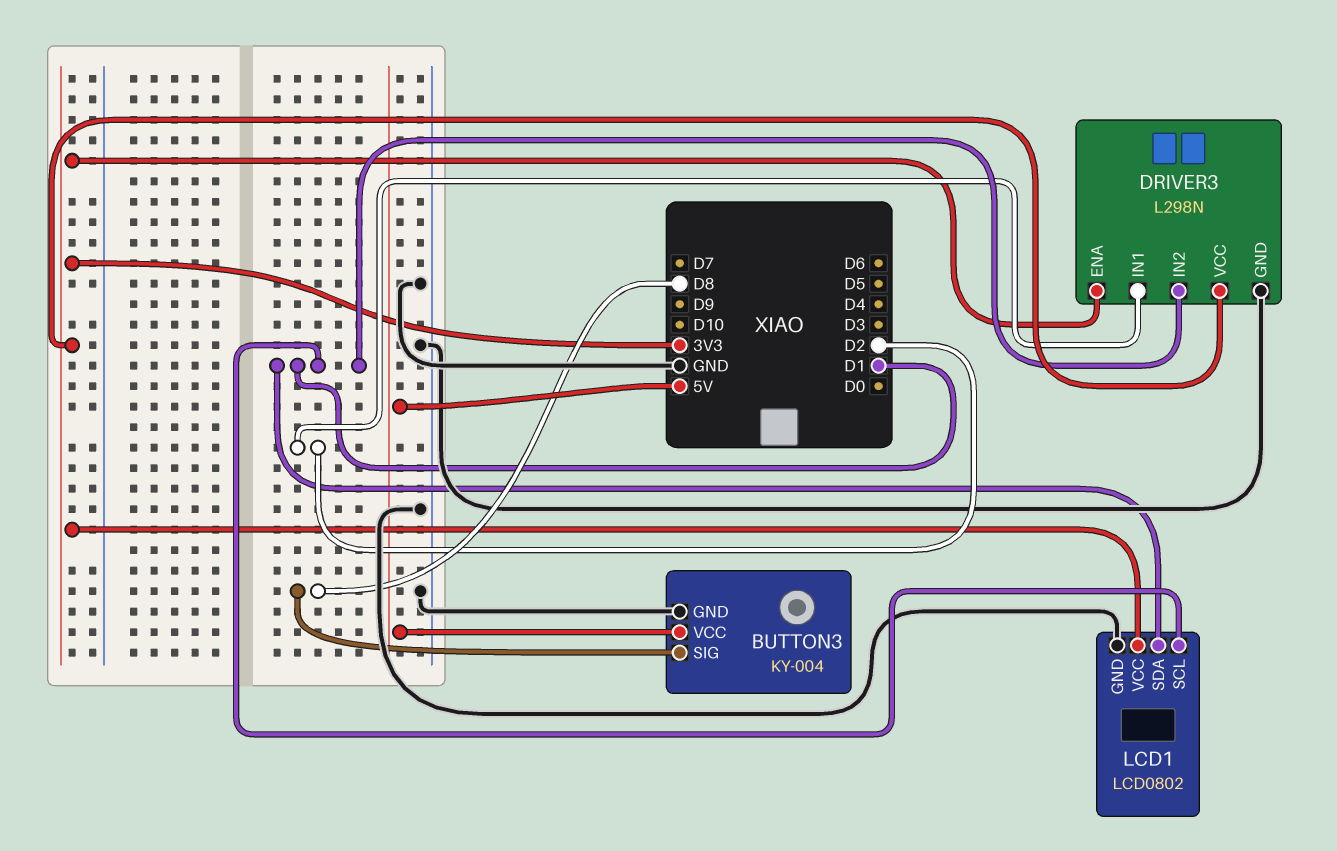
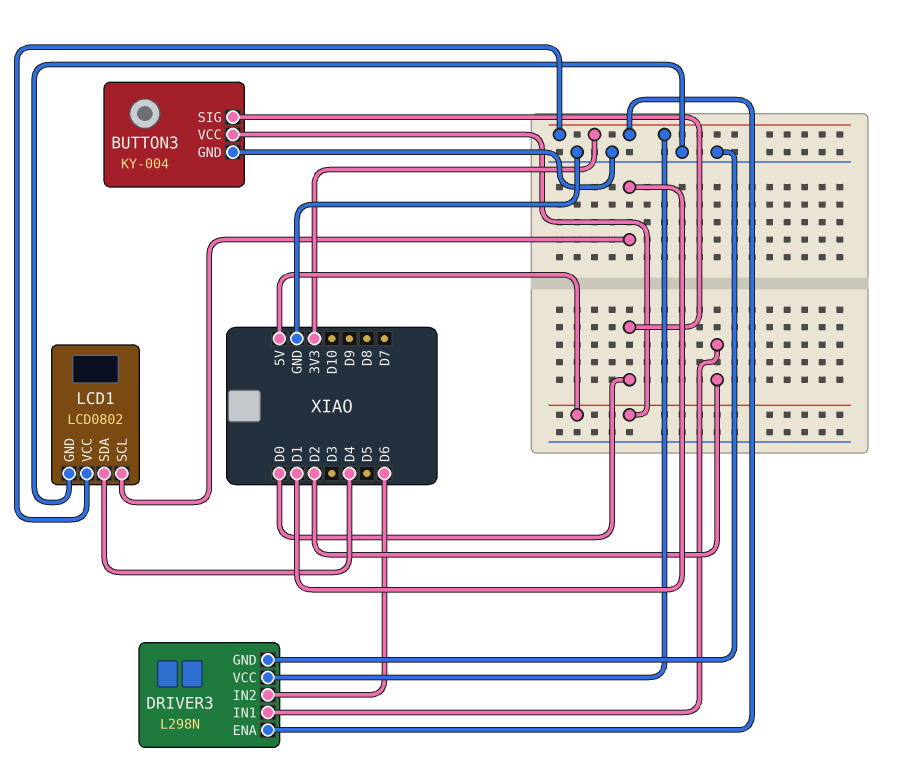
BUTTON3 pin SIG: D8 -> D0
DRIVER3 pin IN2: D1 -> D6
LCD1 pin SDA: D1 -> D4

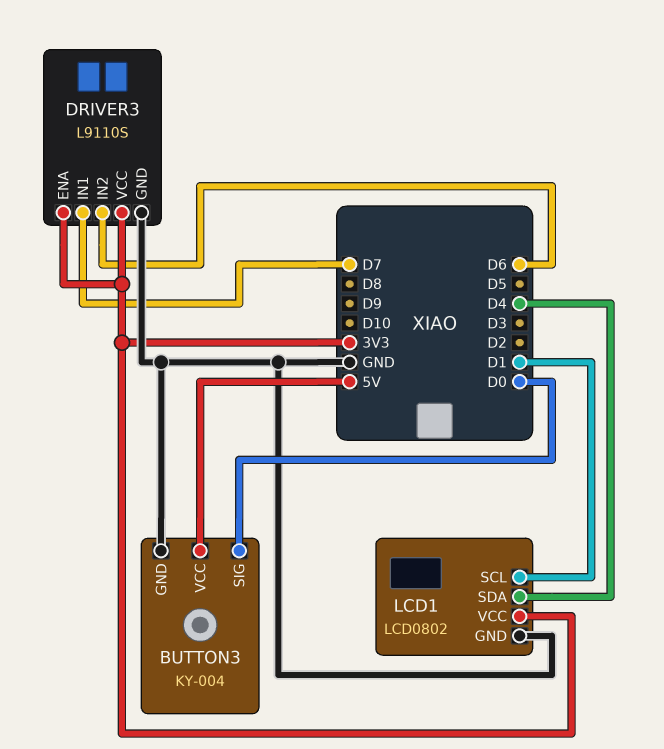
DRIVER3: L298N -> L9110S
DRIVER3 pin IN1: D2 -> D7

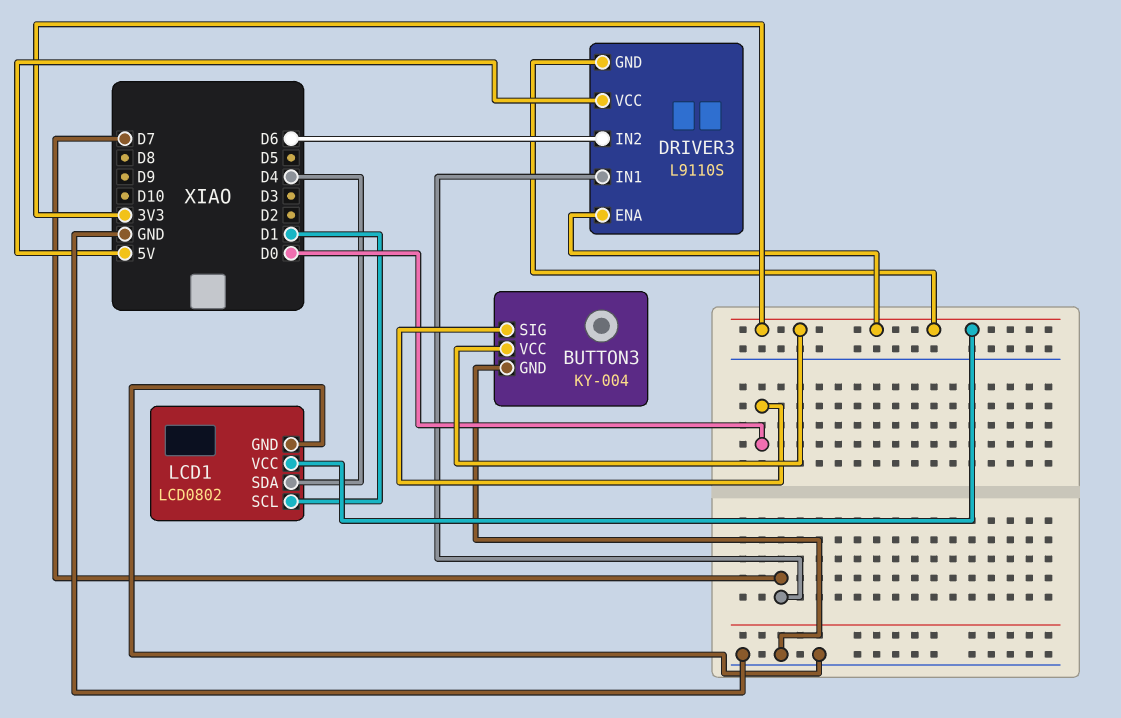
BUTTON3 pin VCC: 5V -> 3V3
DRIVER3 pin GND: GND -> 3V3
DRIVER3 pin VCC: 3V3 -> 5V

